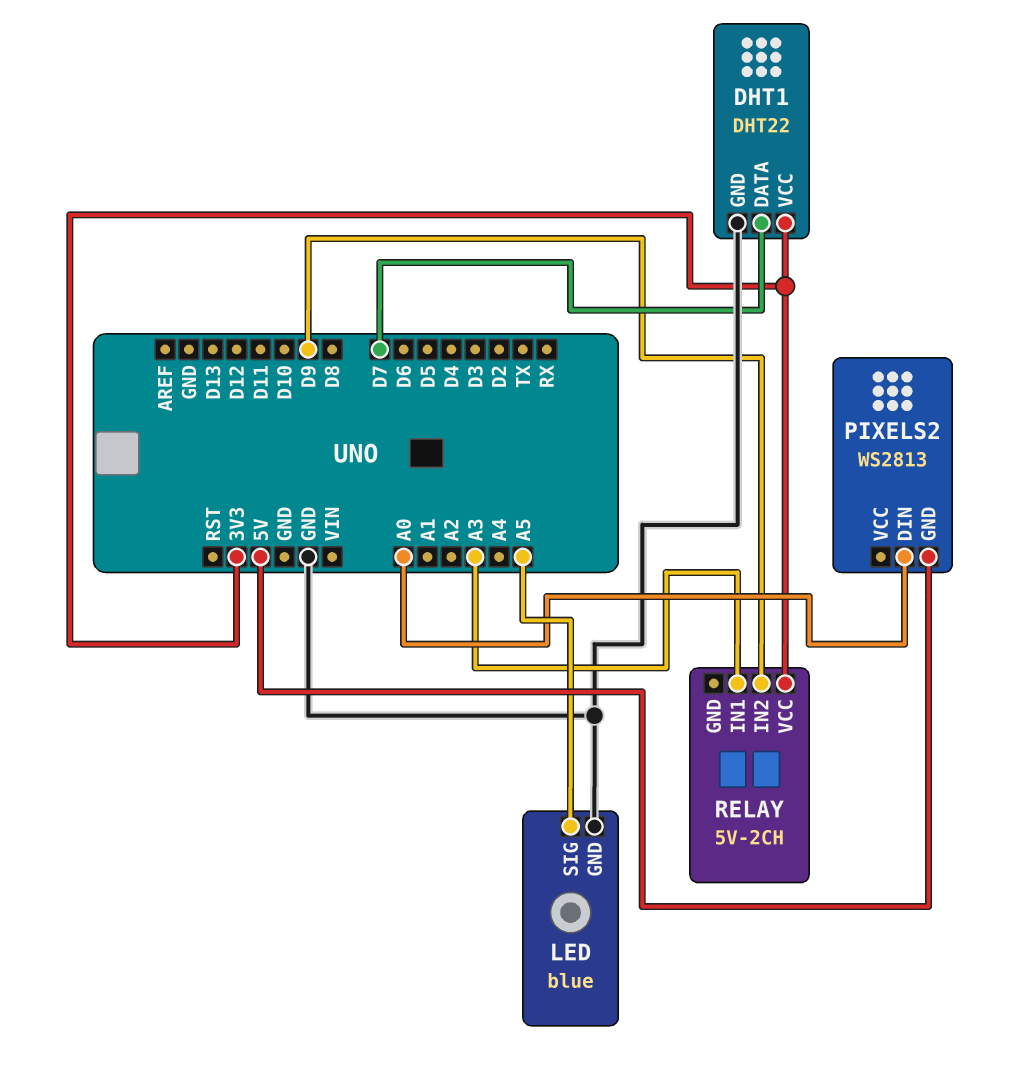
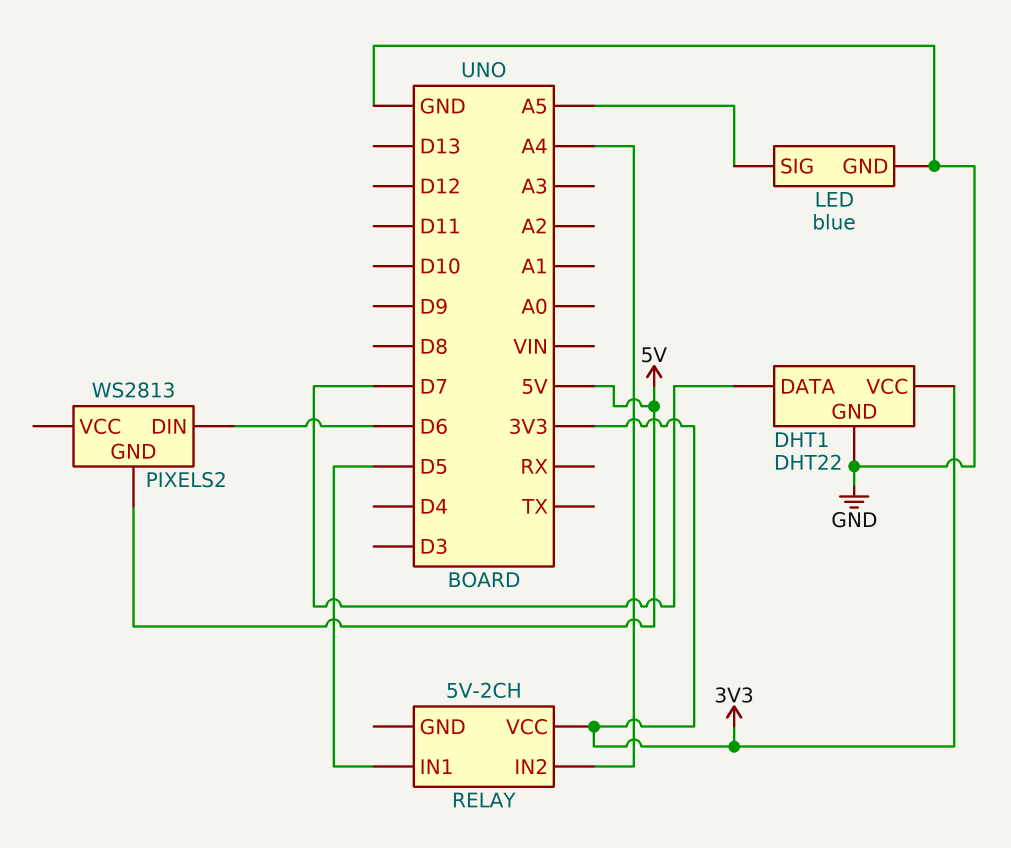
PIXELS2 pin DIN: A0 -> D6
RELAY pin IN1: A3 -> D5
RELAY pin IN2: D9 -> A4

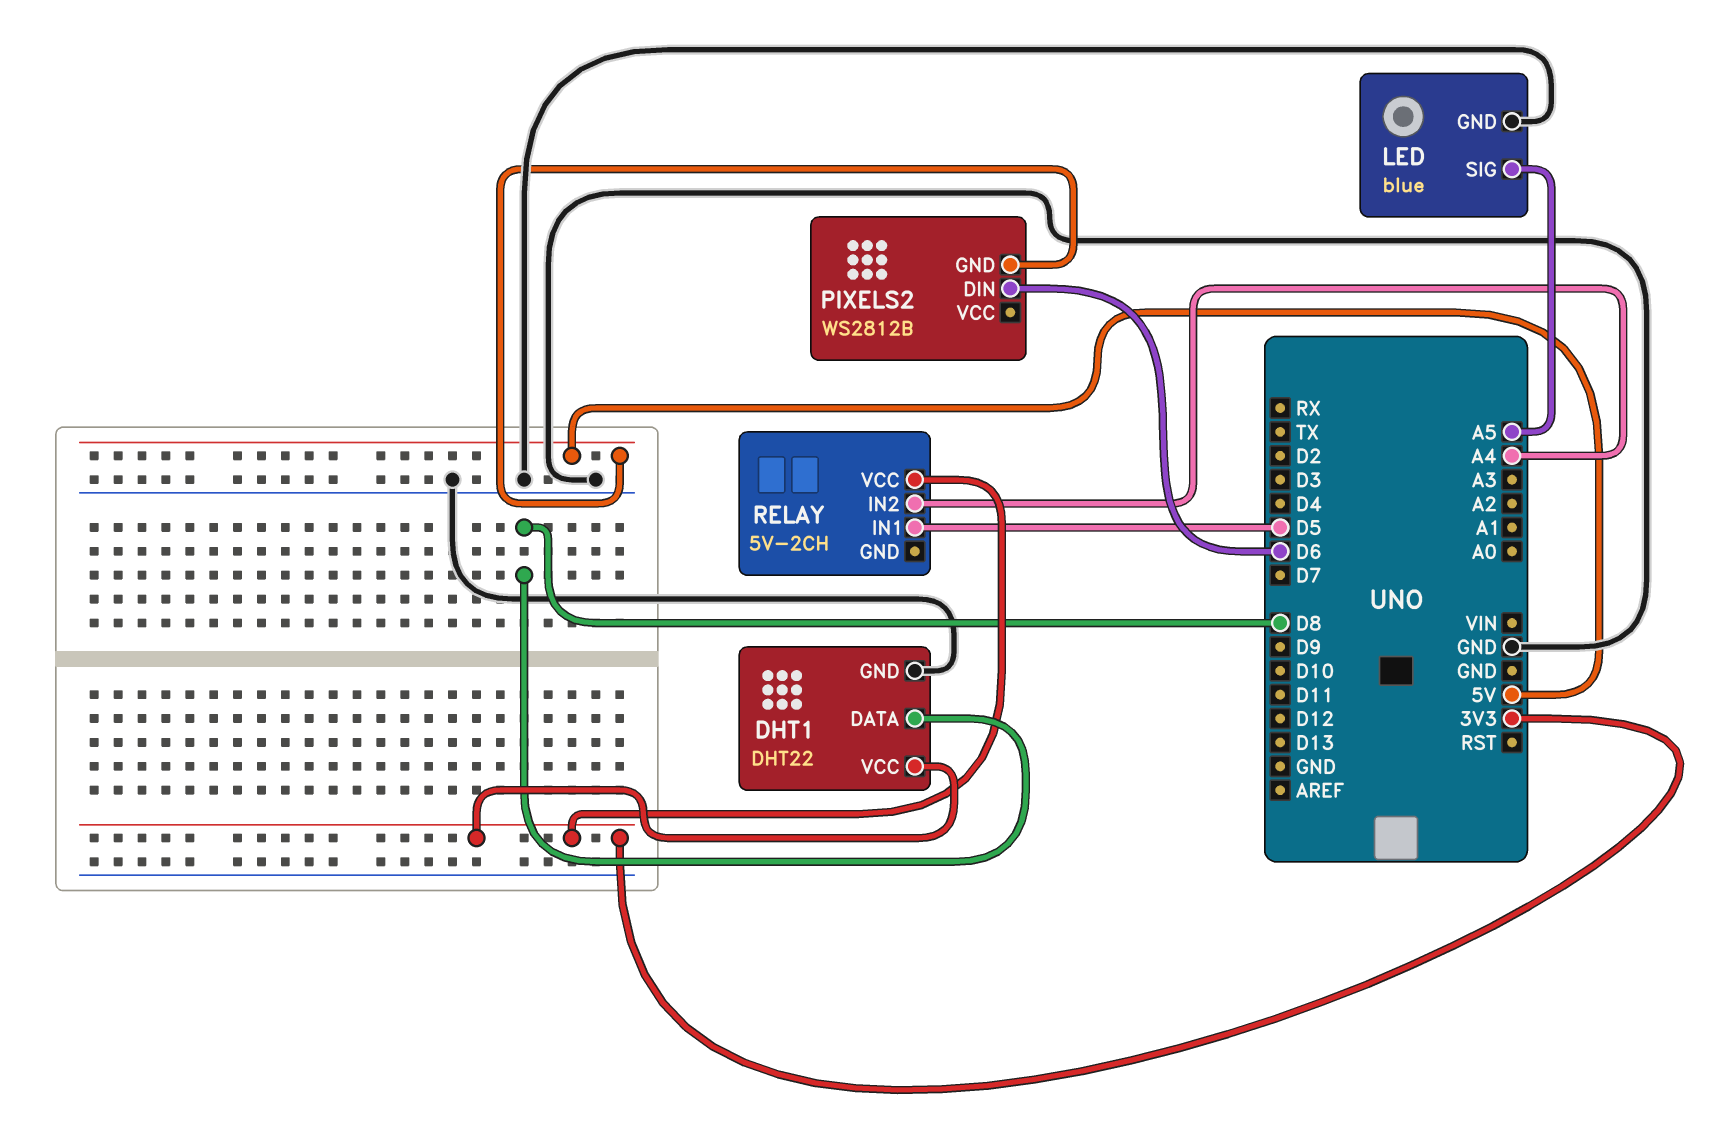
DHT1 pin DATA: D7 -> D8
PIXELS2: WS2813 -> WS2812B

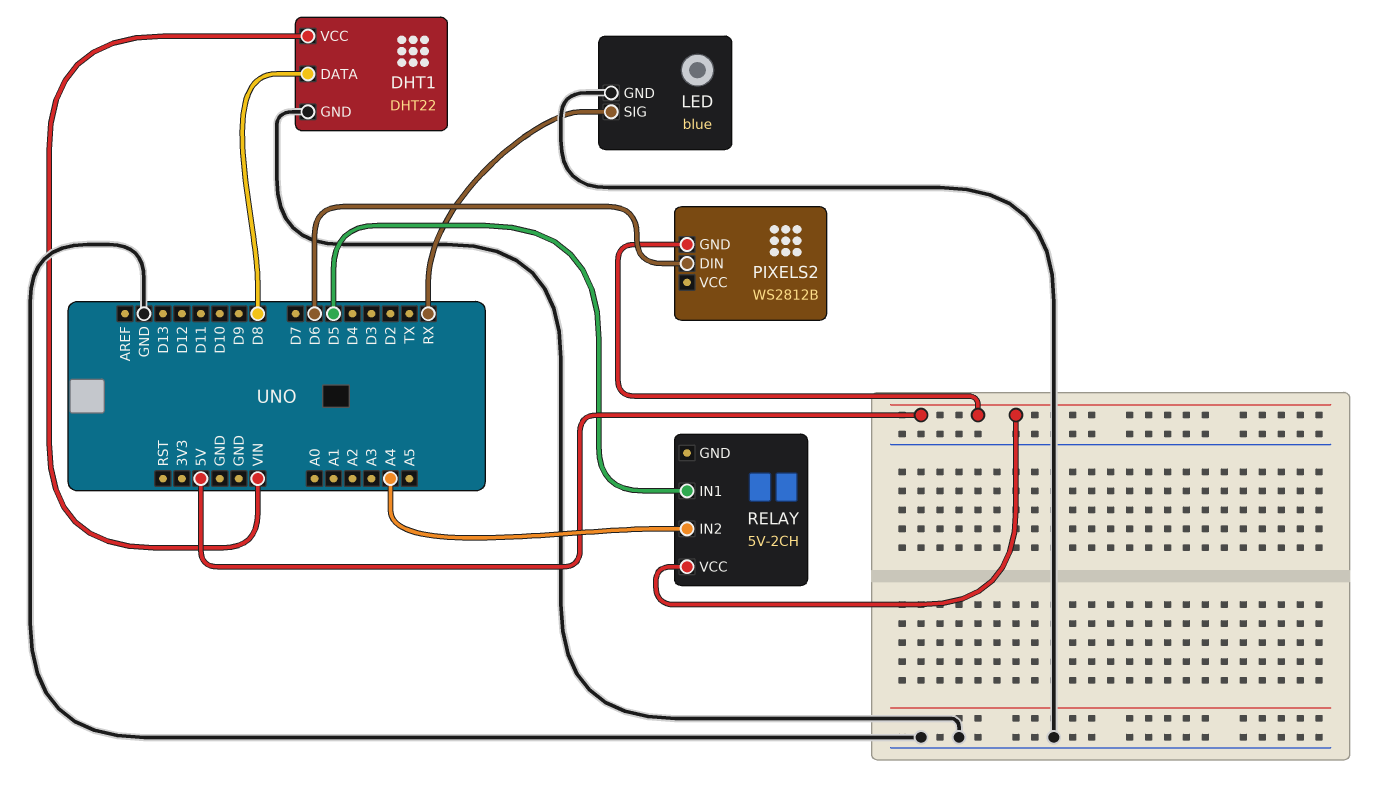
DHT1 pin VCC: 3V3 -> VIN
LED pin SIG: A5 -> RX
RELAY pin VCC: 3V3 -> 5V

